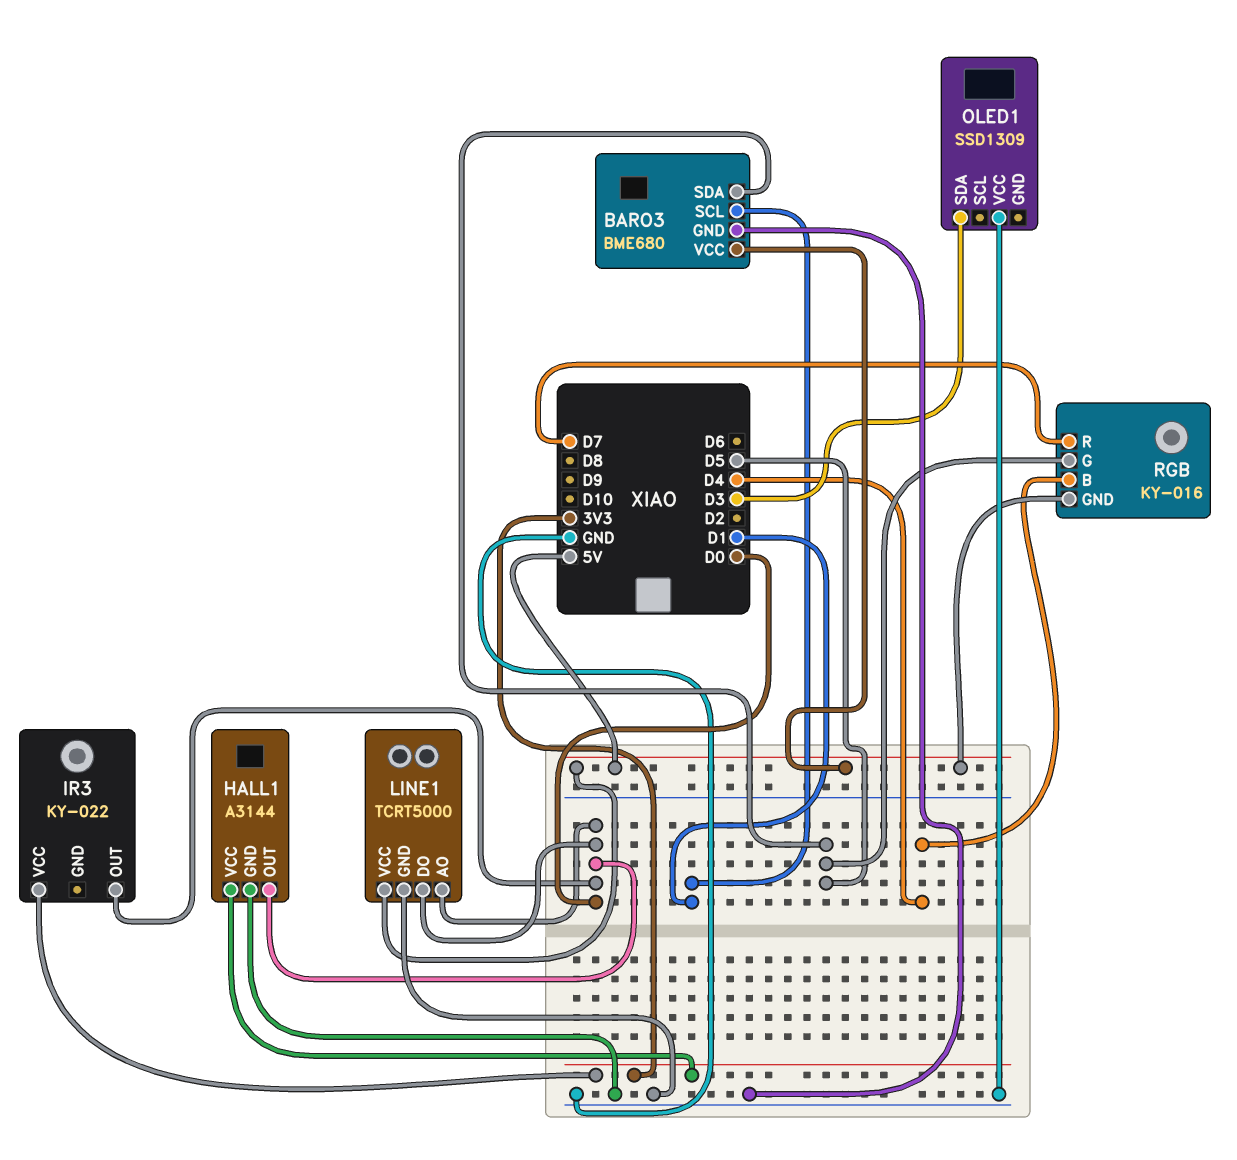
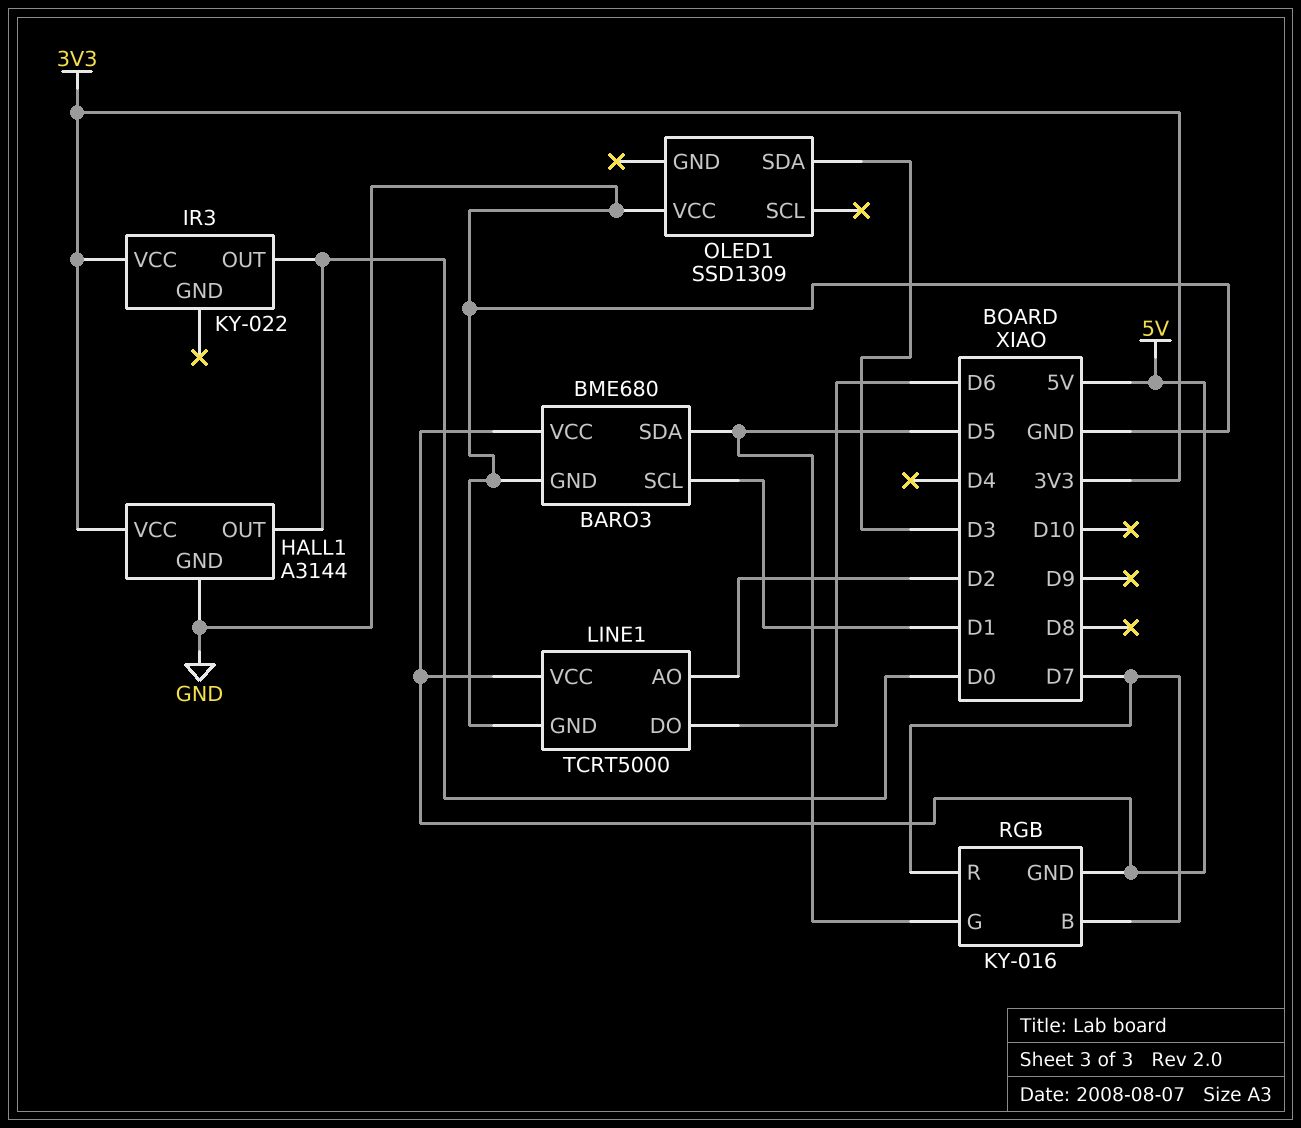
LINE1 pin AO: D0 -> D2
LINE1 pin DO: D0 -> D6
RGB pin B: D4 -> D7

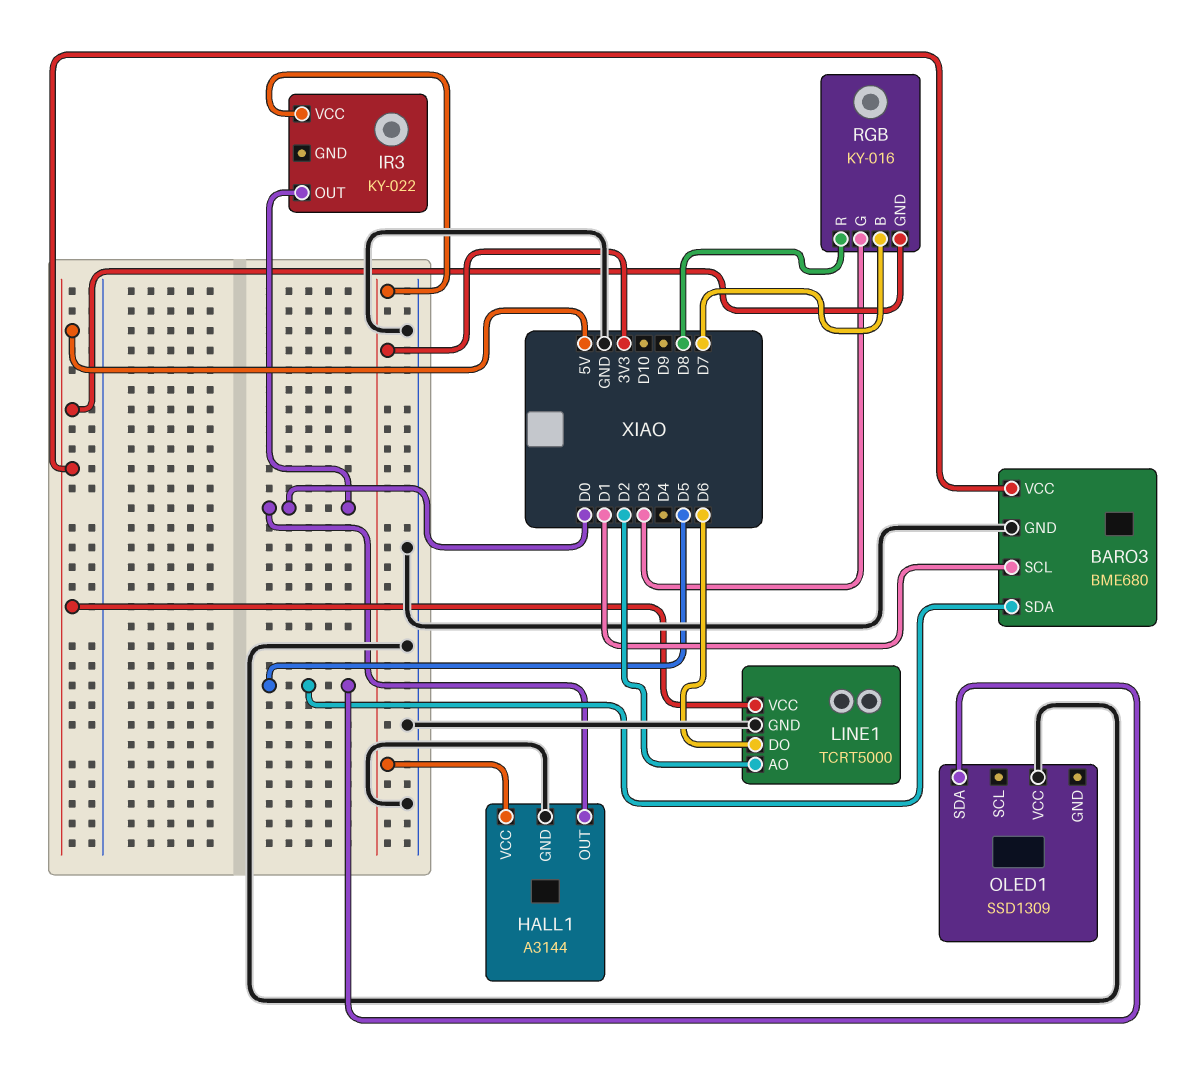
OLED1 pin SDA: D3 -> D5
RGB pin G: D5 -> D3
RGB pin R: D7 -> D8

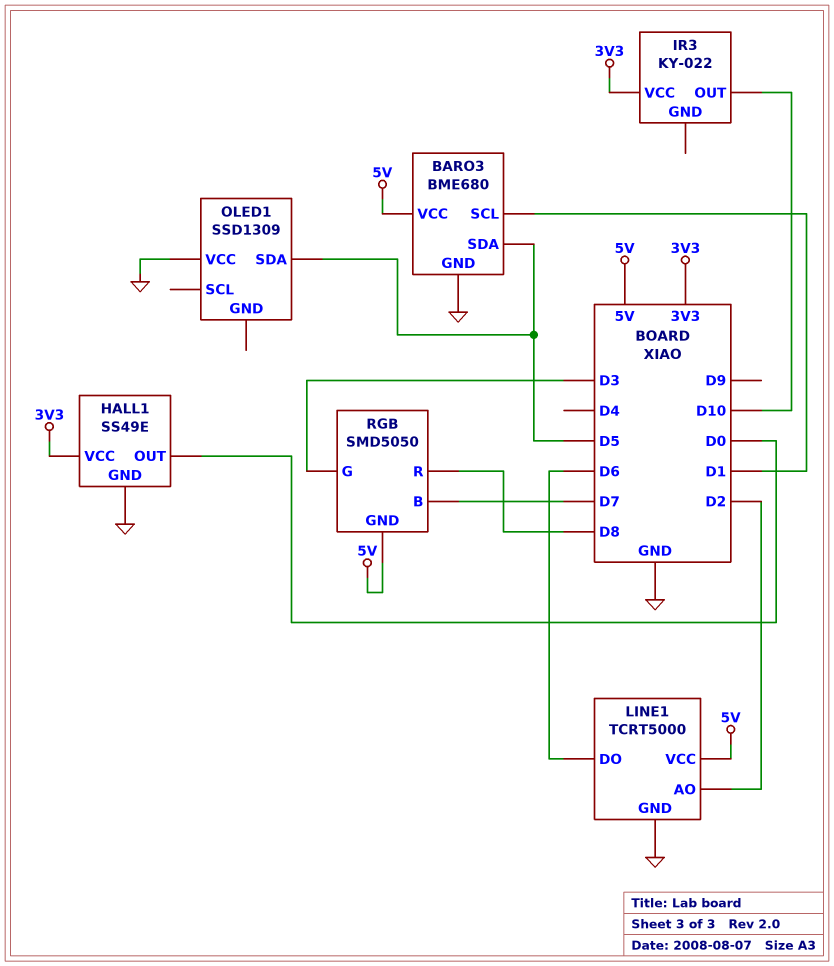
HALL1: A3144 -> SS49E
IR3 pin OUT: D0 -> D10
RGB: KY-016 -> SMD5050

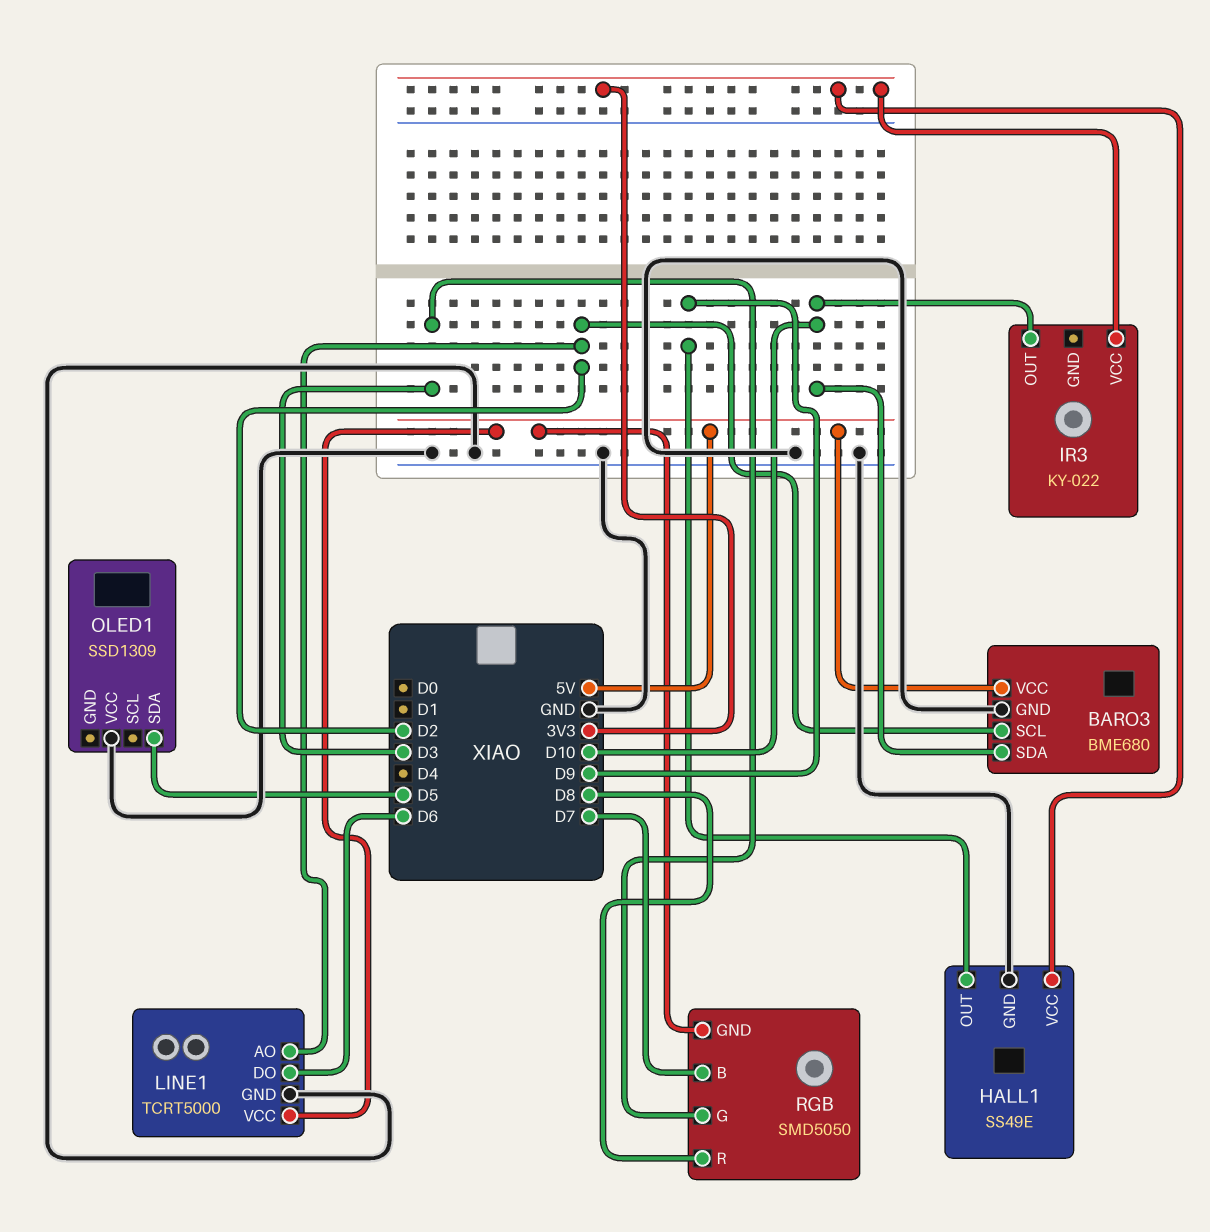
BARO3 pin SCL: D1 -> D2
BARO3 pin SDA: D5 -> D10
HALL1 pin OUT: D0 -> D9

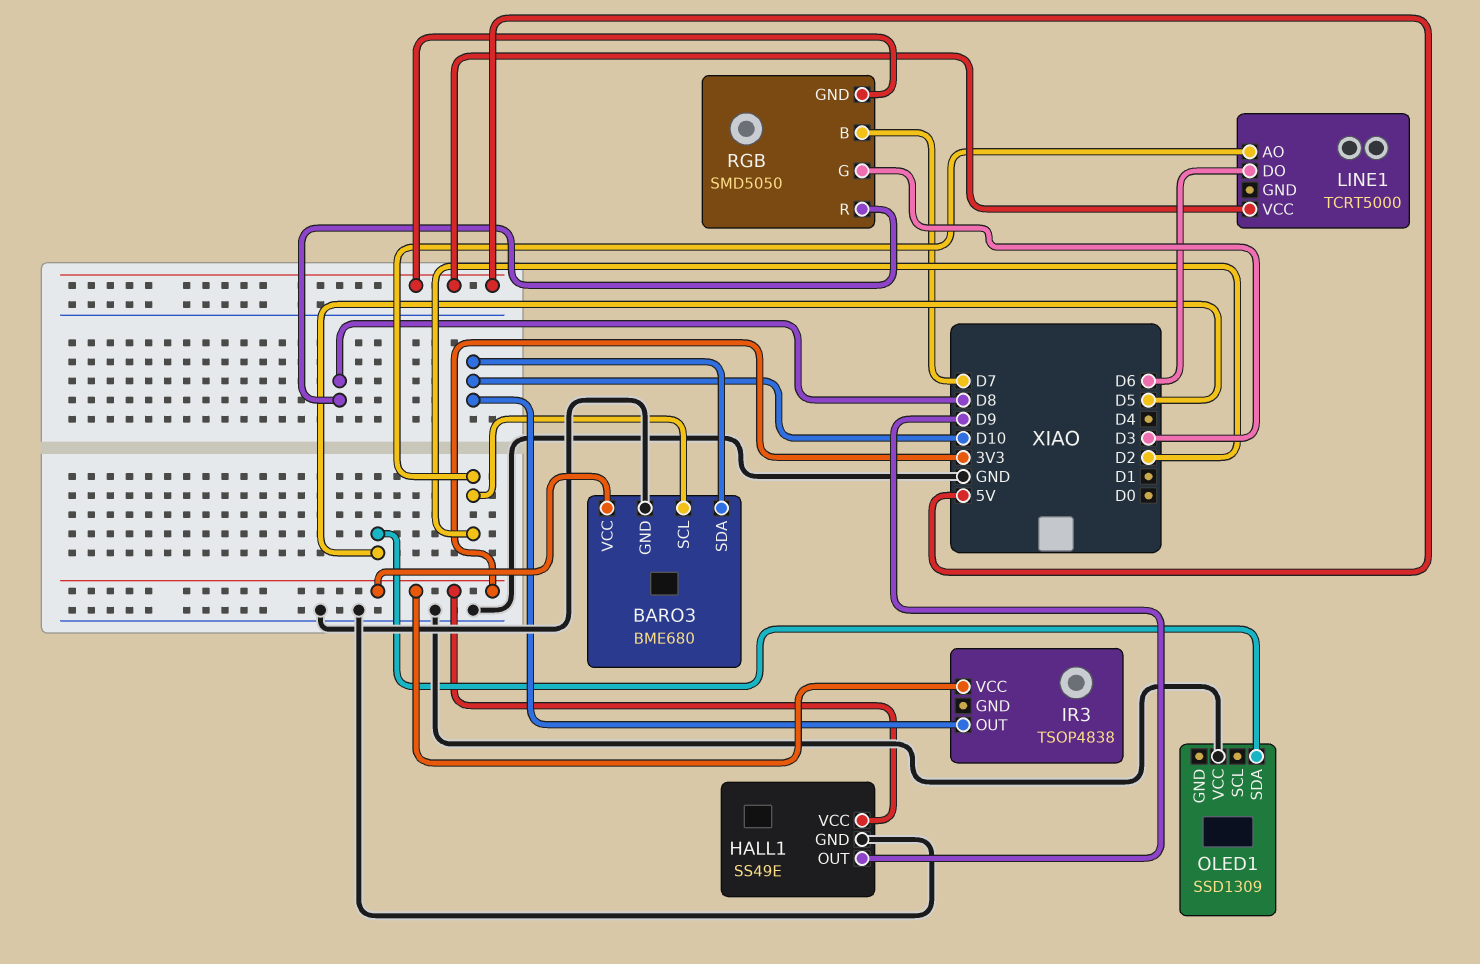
BARO3 pin VCC: 5V -> 3V3
IR3: KY-022 -> TSOP4838
LINE1 pin GND: GND -> none

